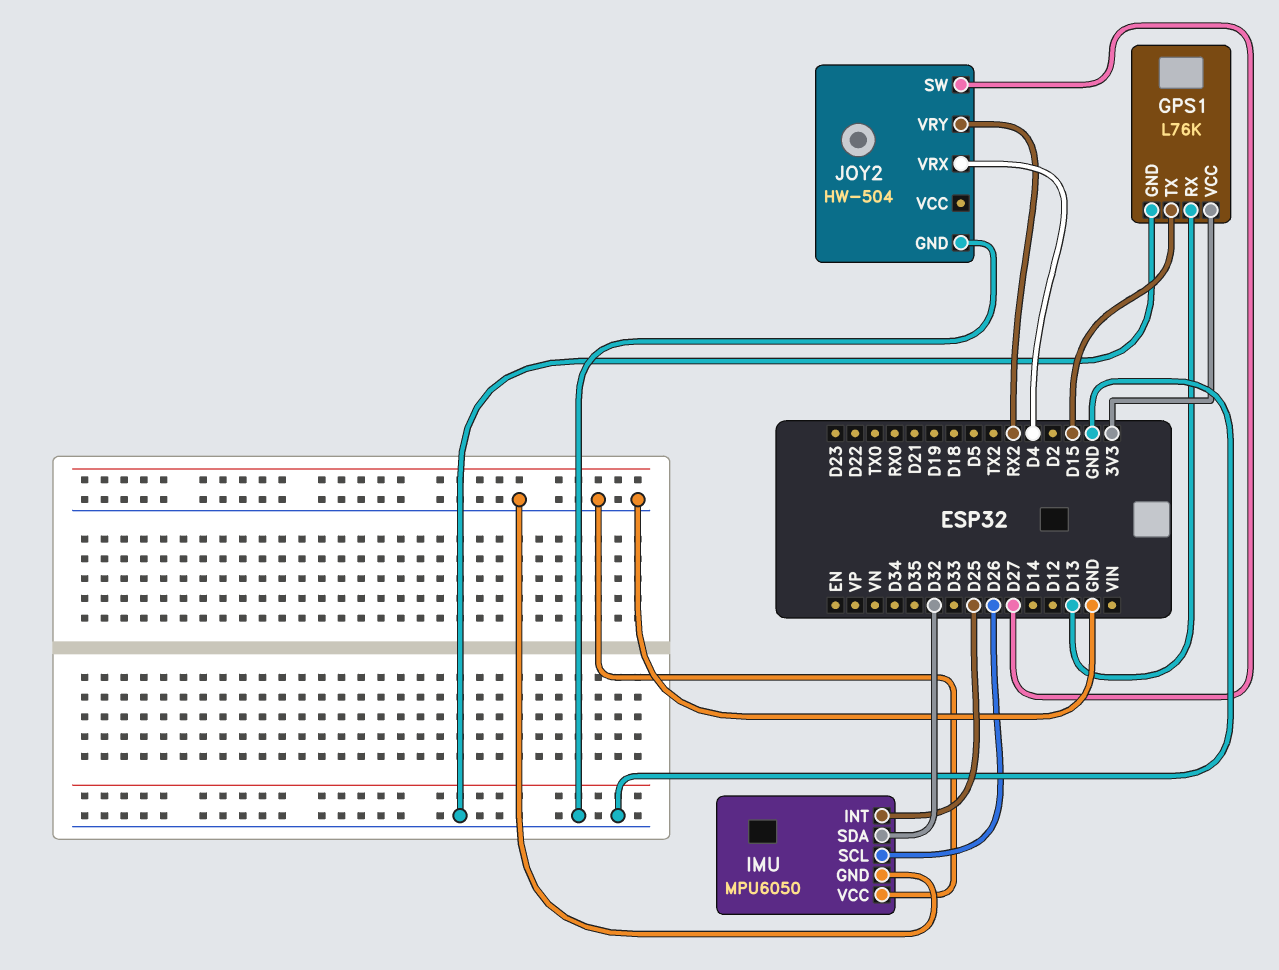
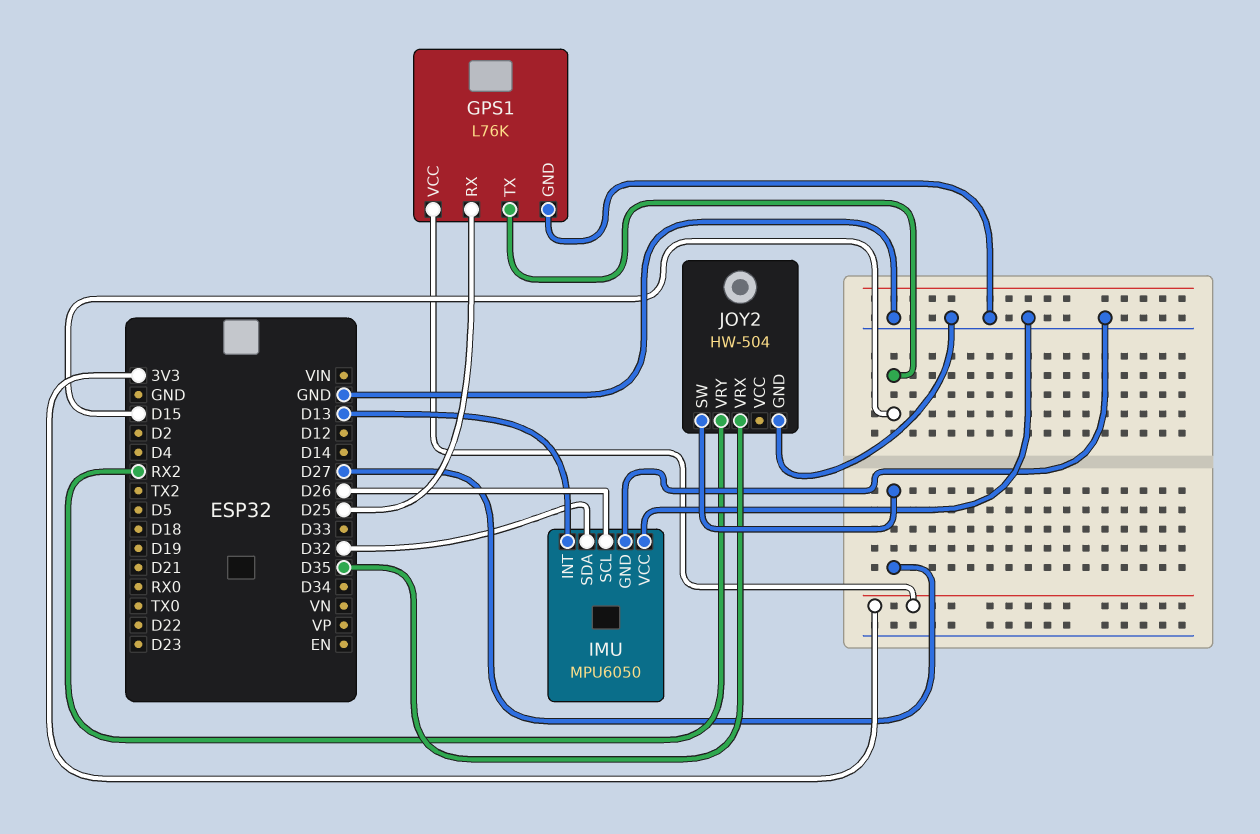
GPS1 pin RX: D13 -> D25
IMU pin INT: D25 -> D13
JOY2 pin VRX: D4 -> D35

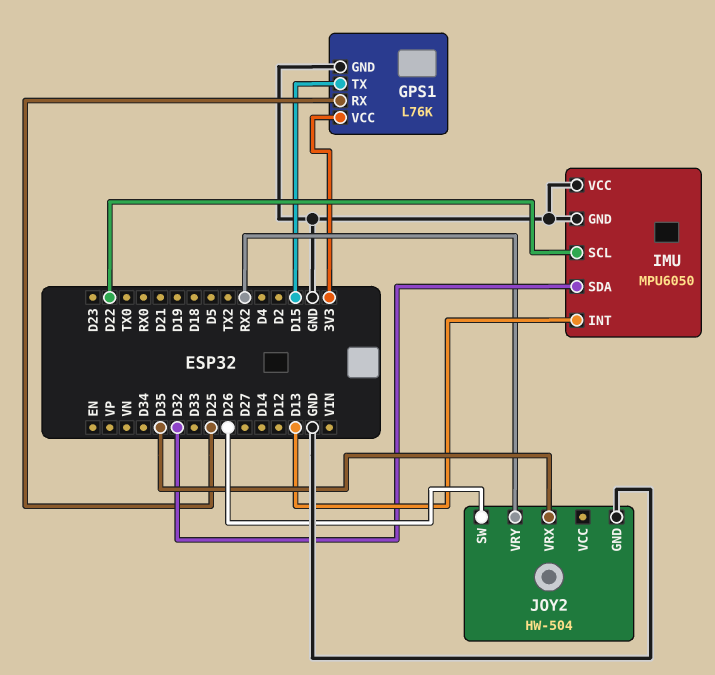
IMU pin SCL: D26 -> D22
JOY2 pin SW: D27 -> D26

